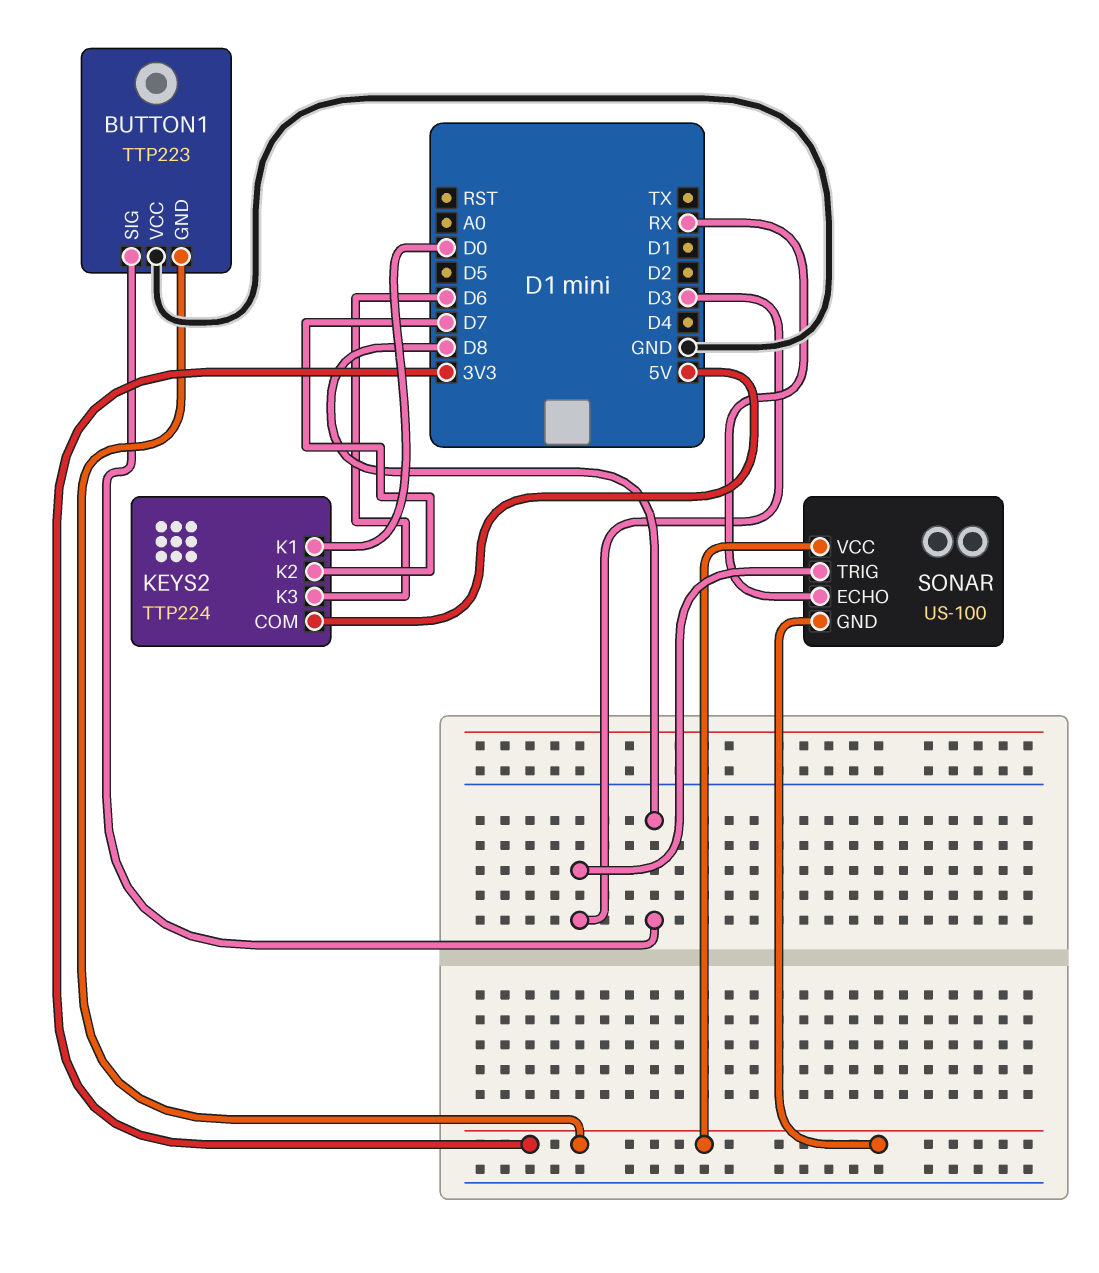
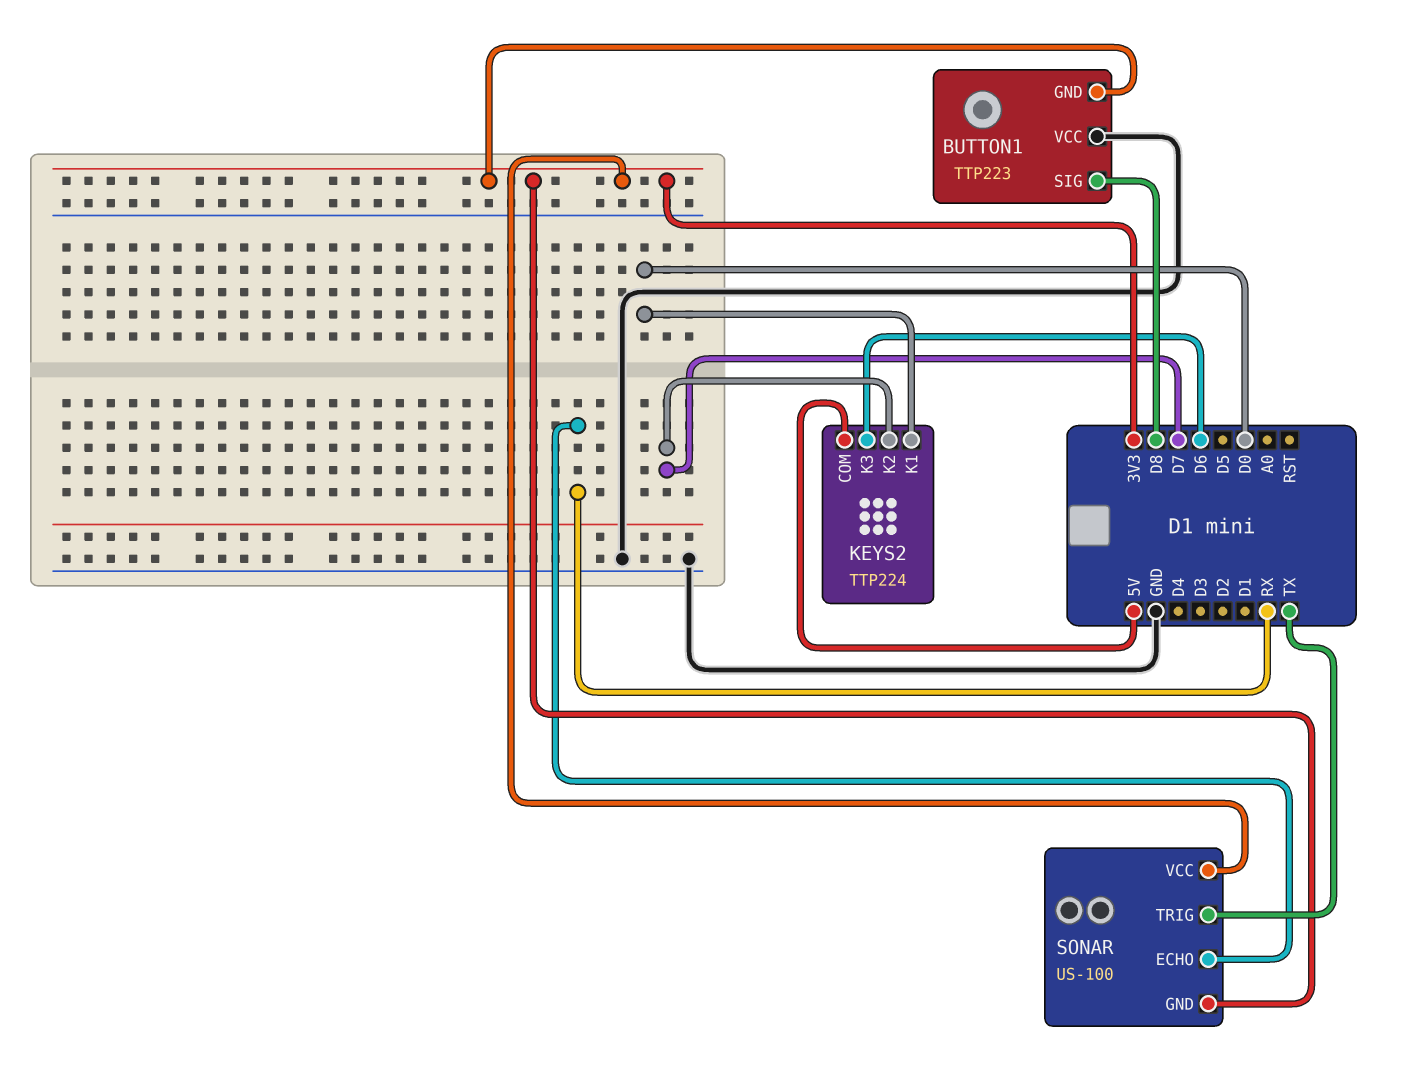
SONAR pin TRIG: D3 -> TX

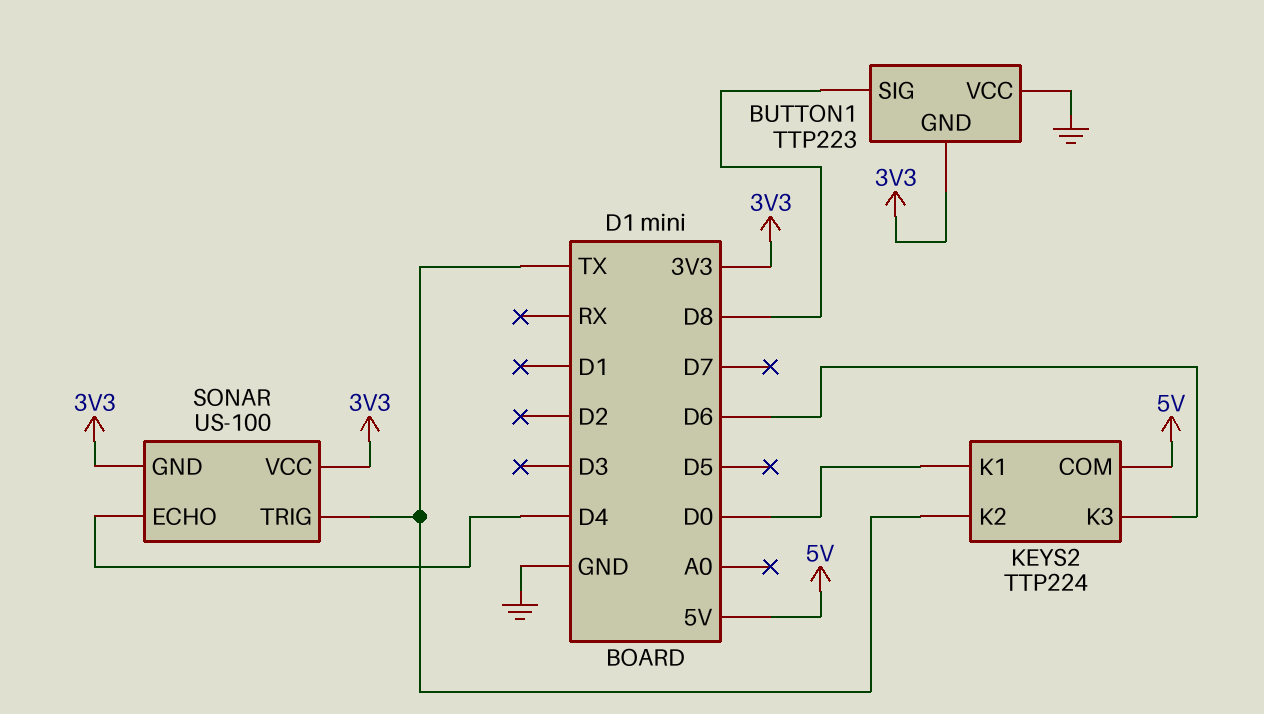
KEYS2 pin K2: D7 -> TX
SONAR pin ECHO: RX -> D4

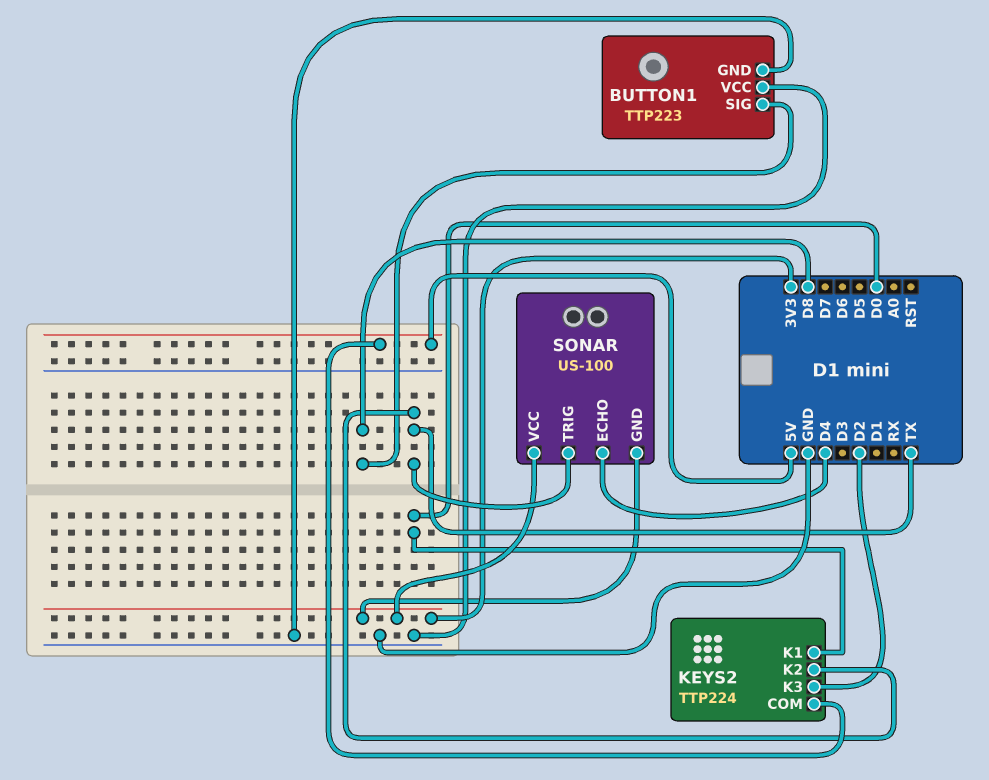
BUTTON1 pin GND: 3V3 -> GND
KEYS2 pin K3: D6 -> D2

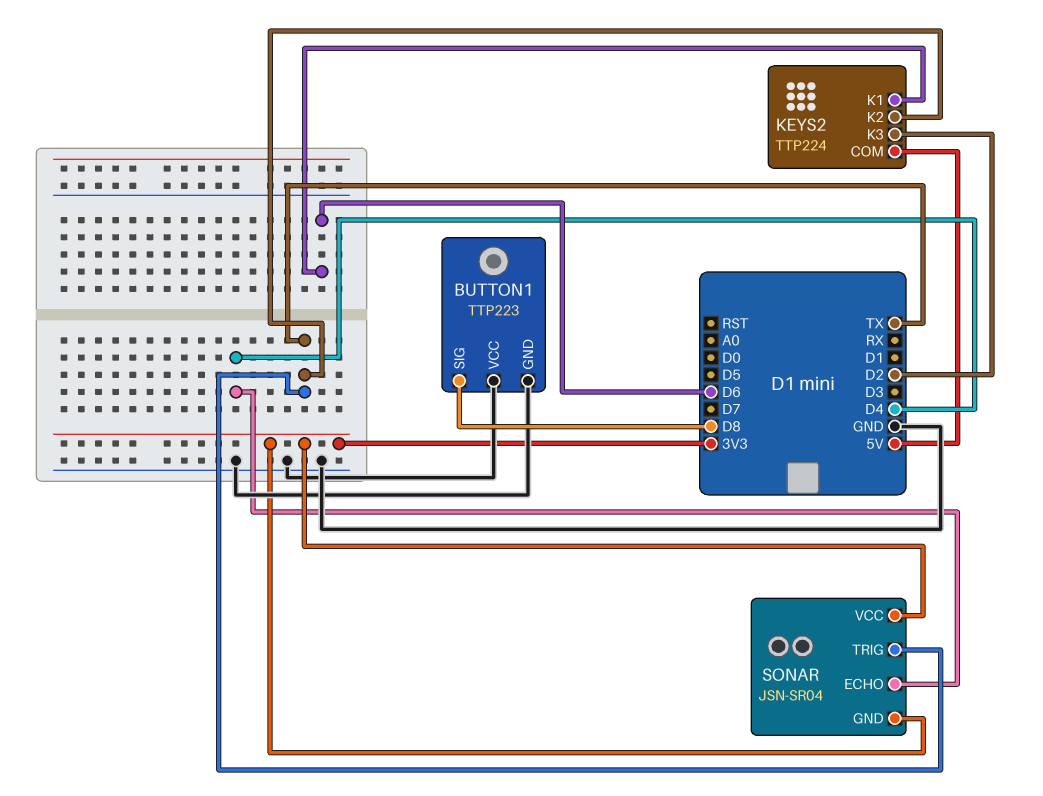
KEYS2 pin K1: D0 -> D6
SONAR: US-100 -> JSN-SR04

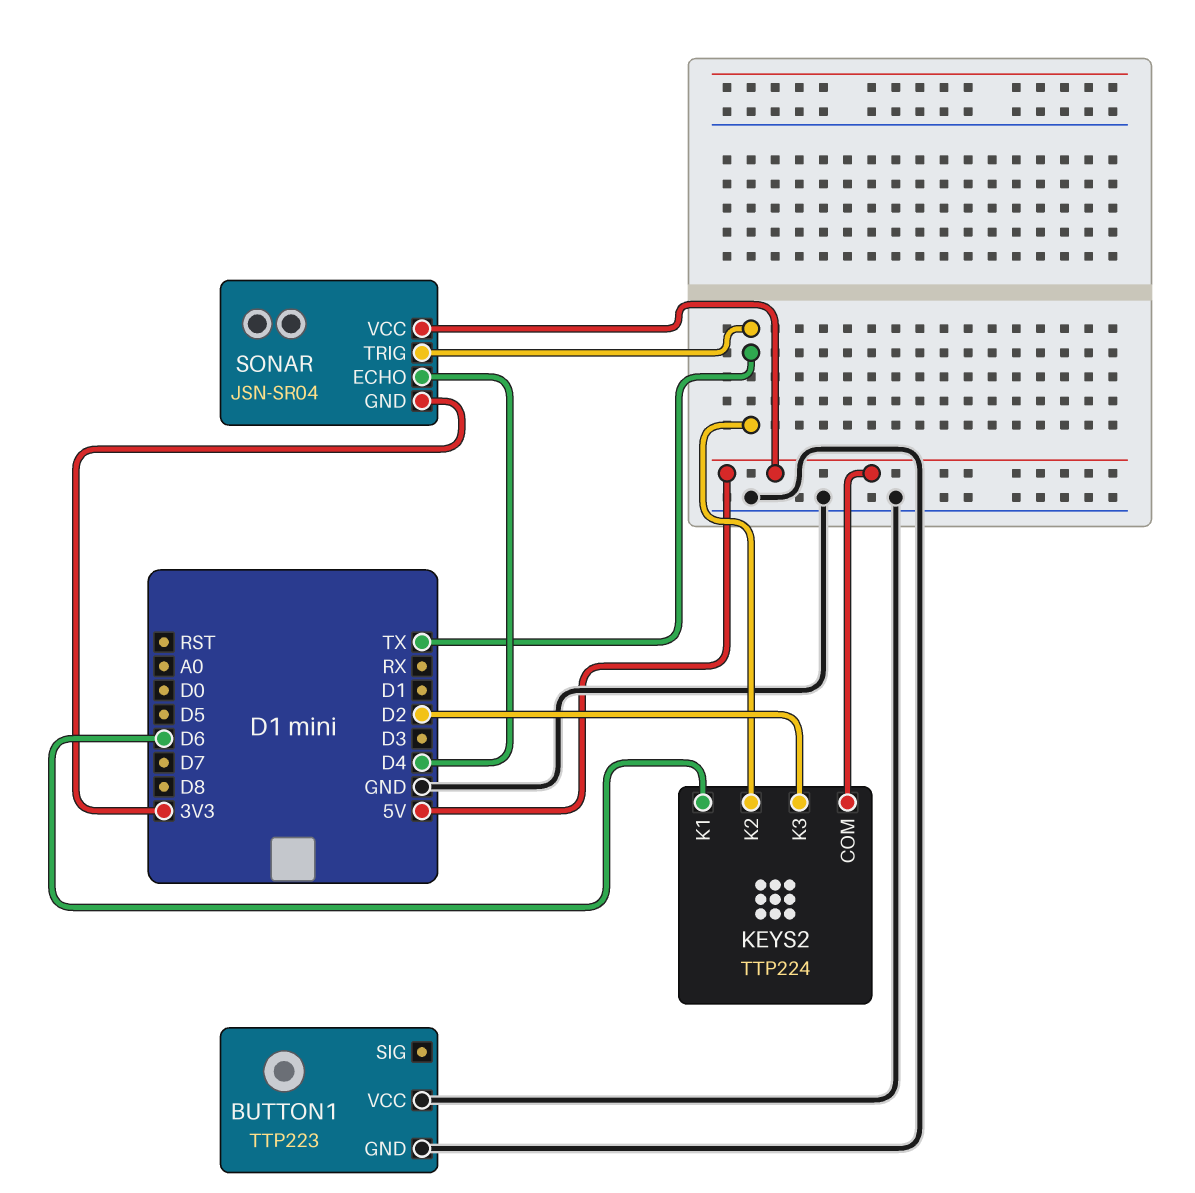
BUTTON1 pin SIG: D8 -> none
SONAR pin VCC: 3V3 -> 5V

